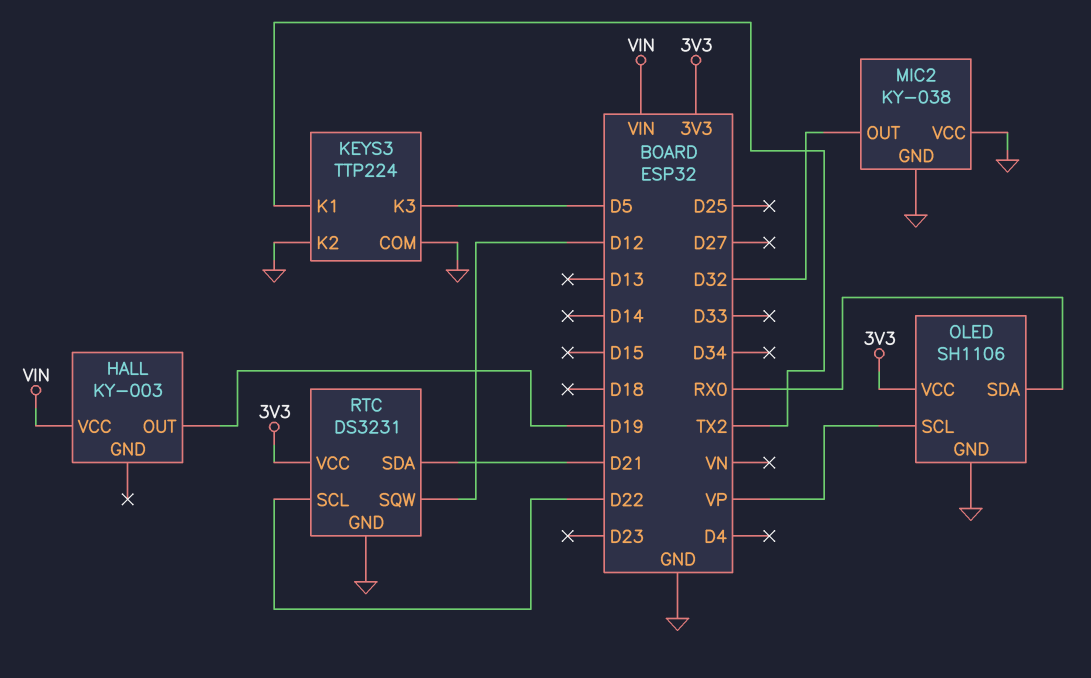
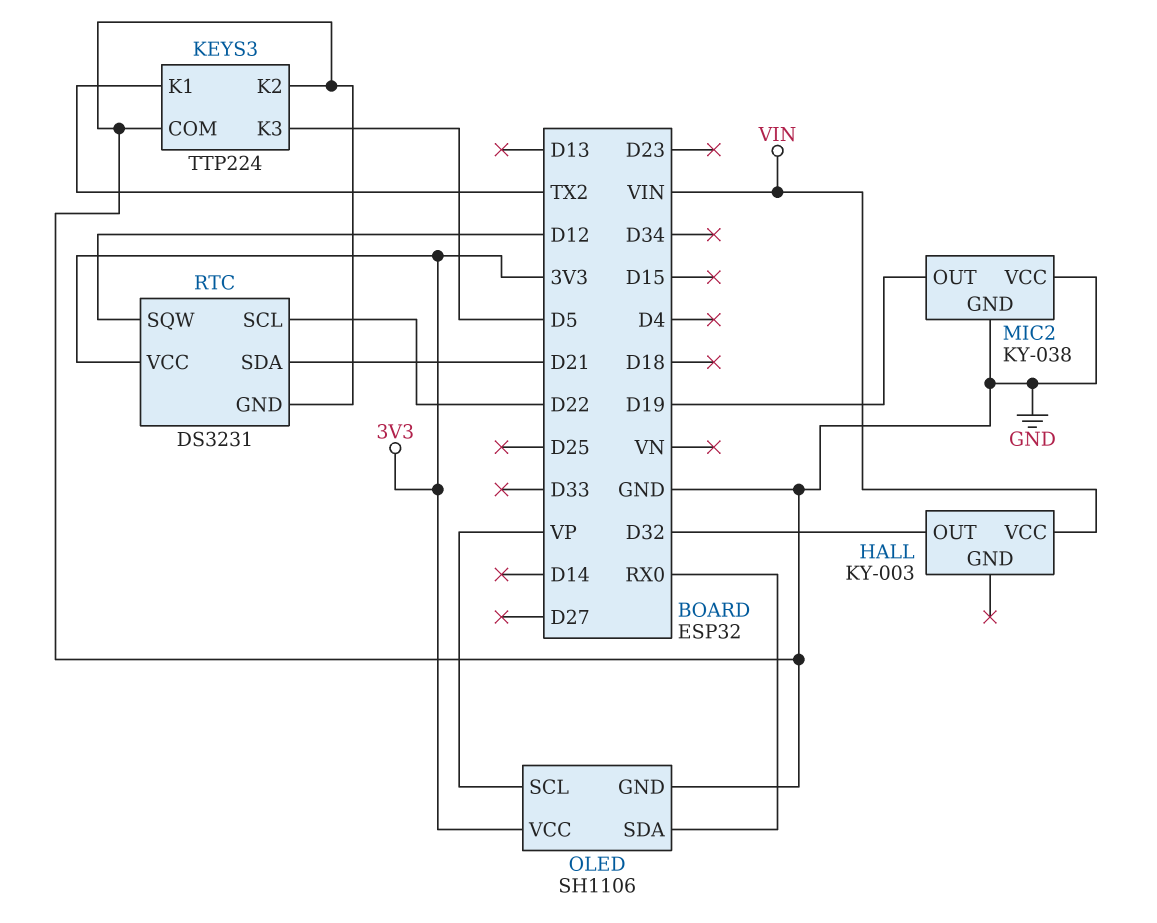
HALL pin OUT: D19 -> D32
MIC2 pin OUT: D32 -> D19

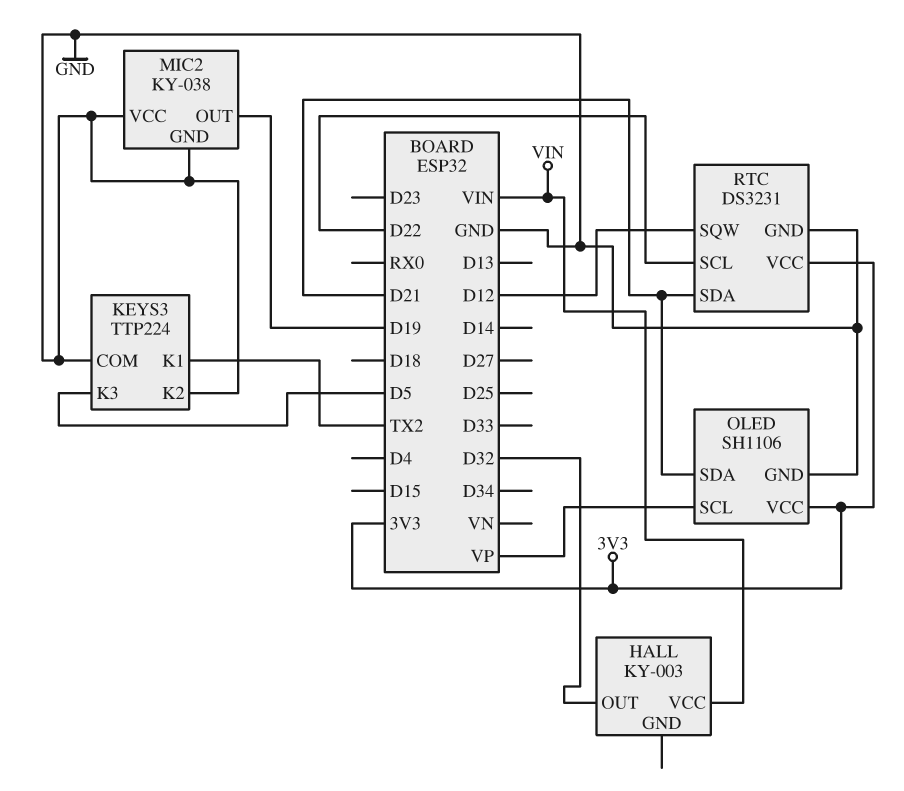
OLED pin SDA: RX0 -> D21

